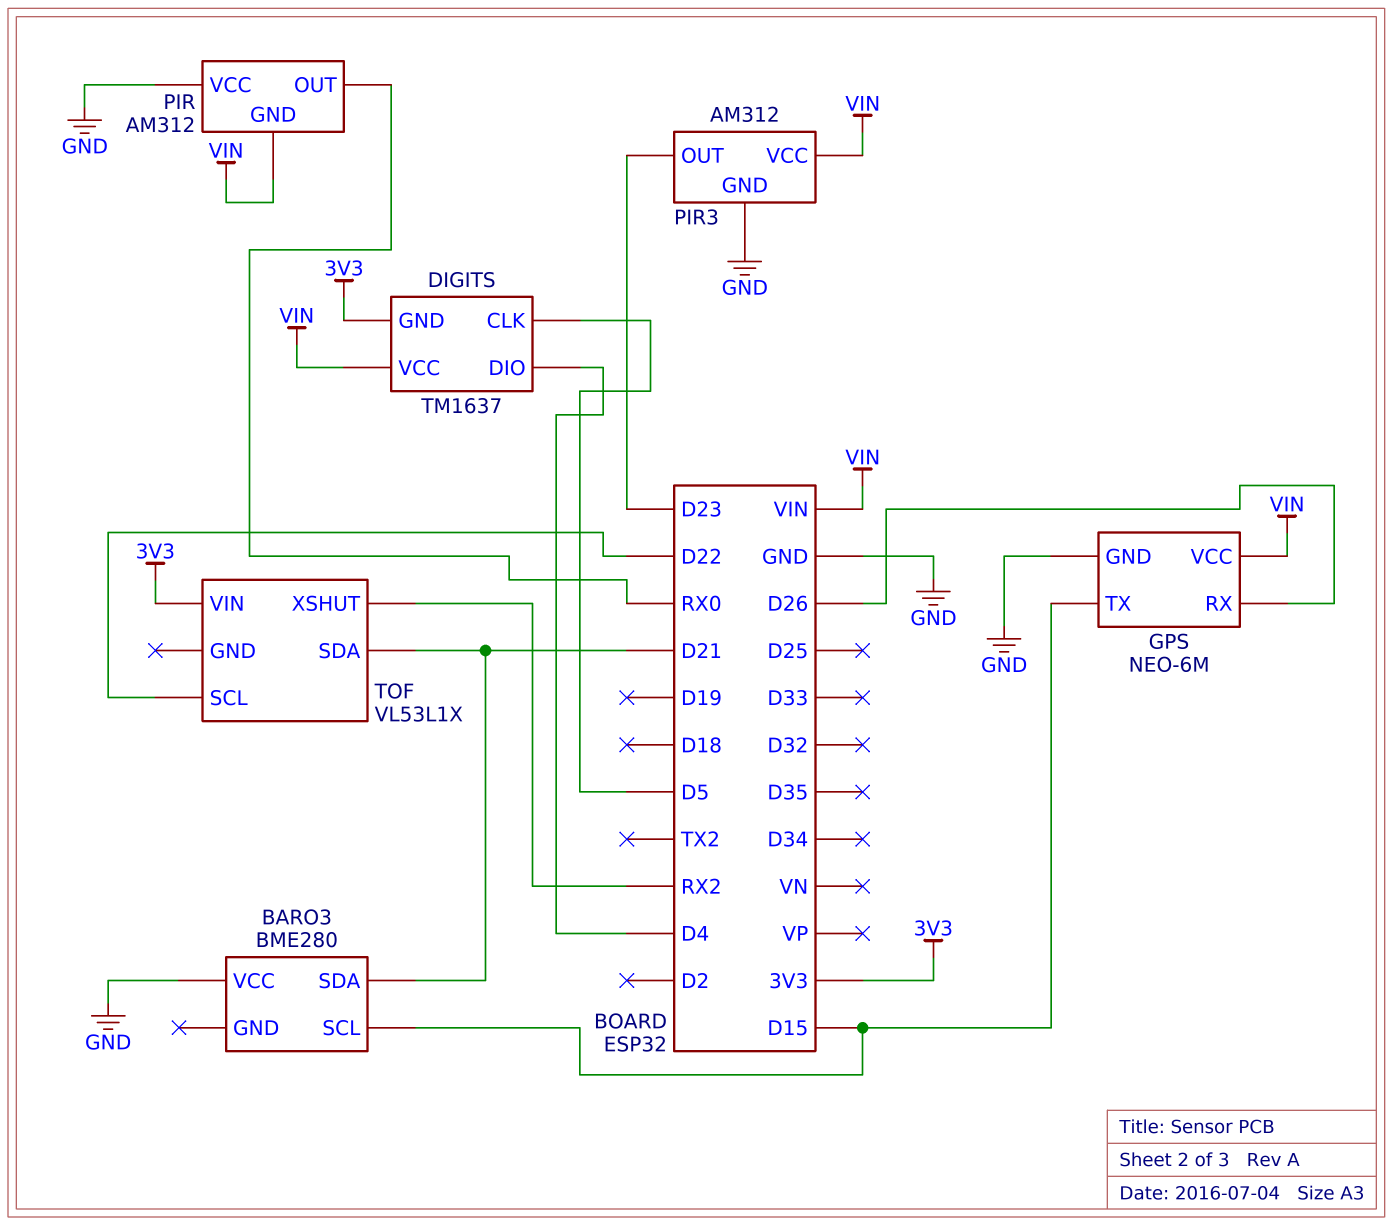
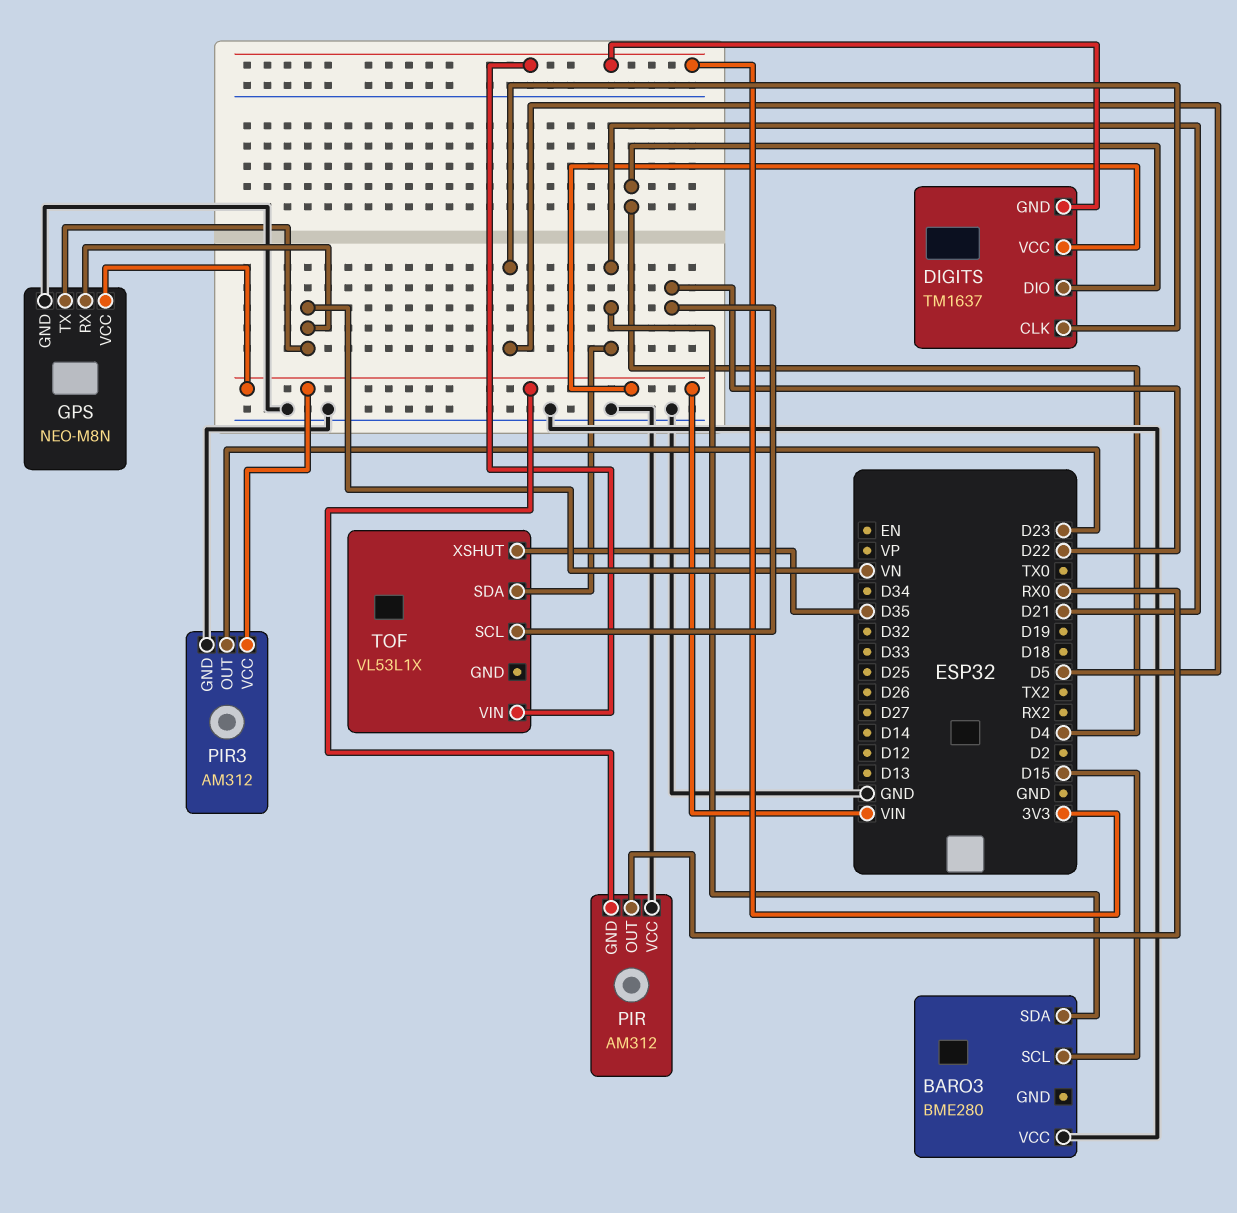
GPS: NEO-6M -> NEO-M8N
GPS pin RX: D26 -> VN
GPS pin TX: D15 -> VN
TOF pin XSHUT: RX2 -> D35

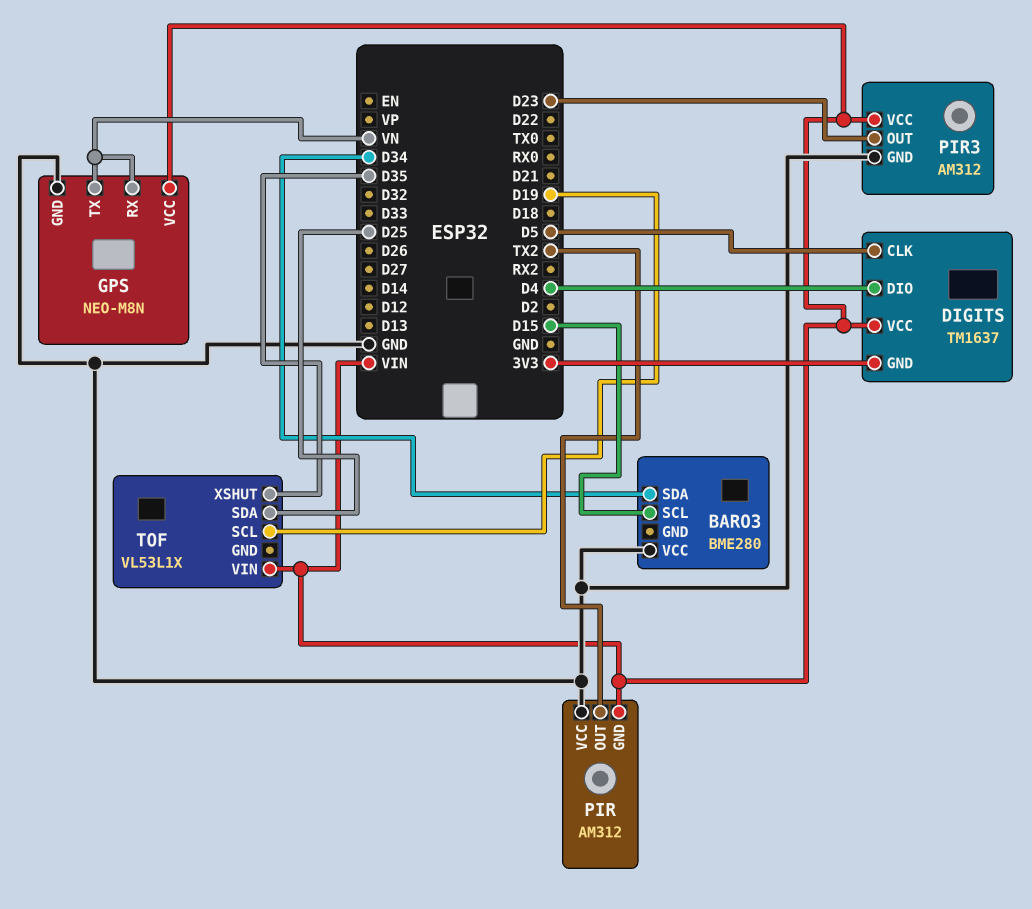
BARO3 pin SDA: D21 -> D34
PIR pin OUT: RX0 -> TX2
TOF pin SCL: D22 -> D19
TOF pin SDA: D21 -> D25
TOF pin VIN: 3V3 -> VIN

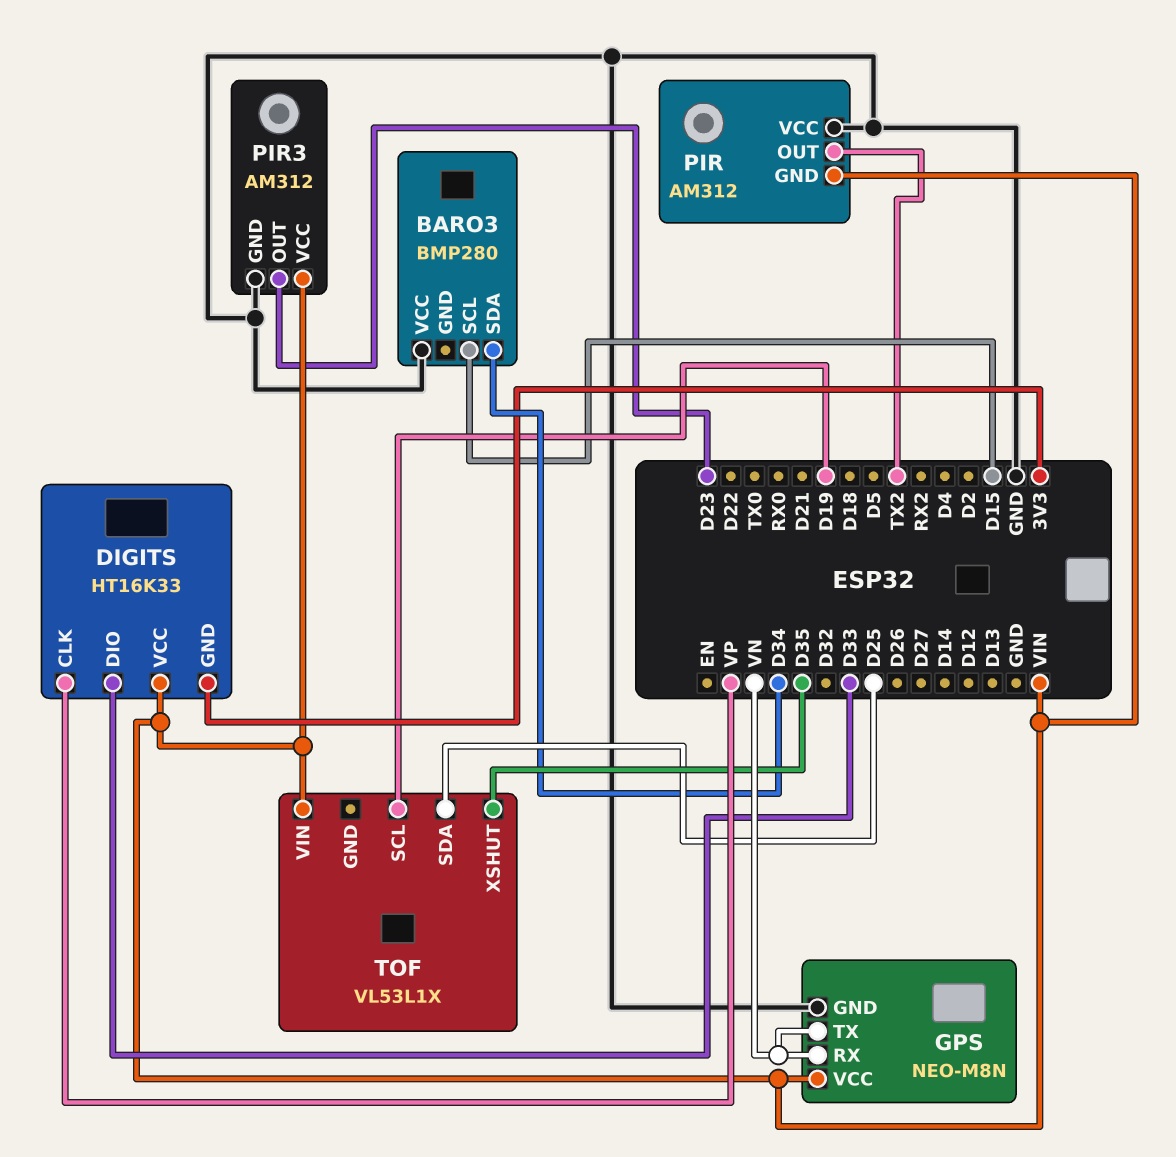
BARO3: BME280 -> BMP280
DIGITS: TM1637 -> HT16K33
DIGITS pin CLK: D5 -> VP
DIGITS pin DIO: D4 -> D33

